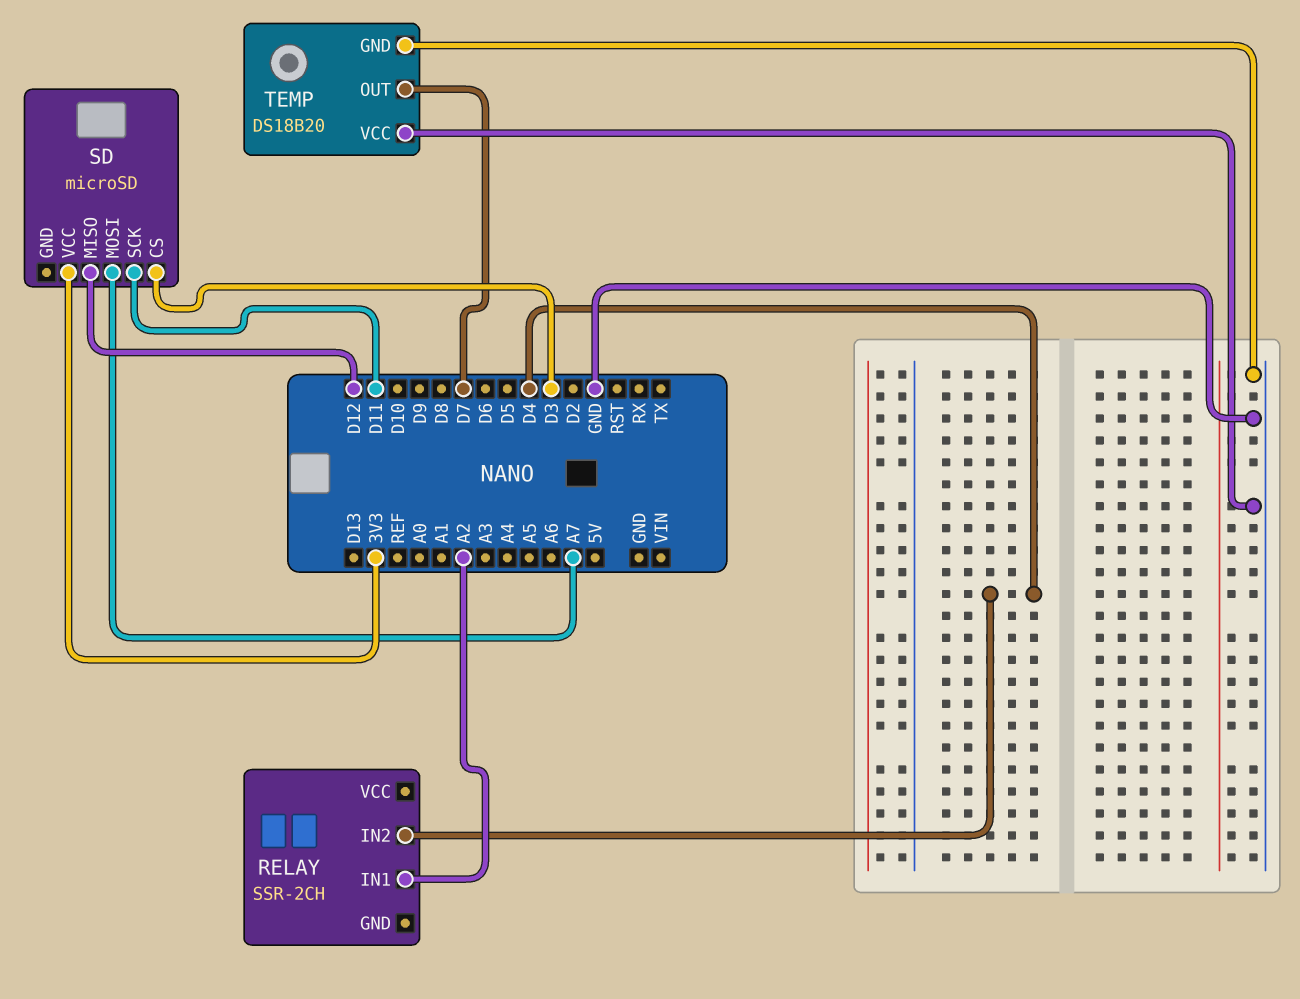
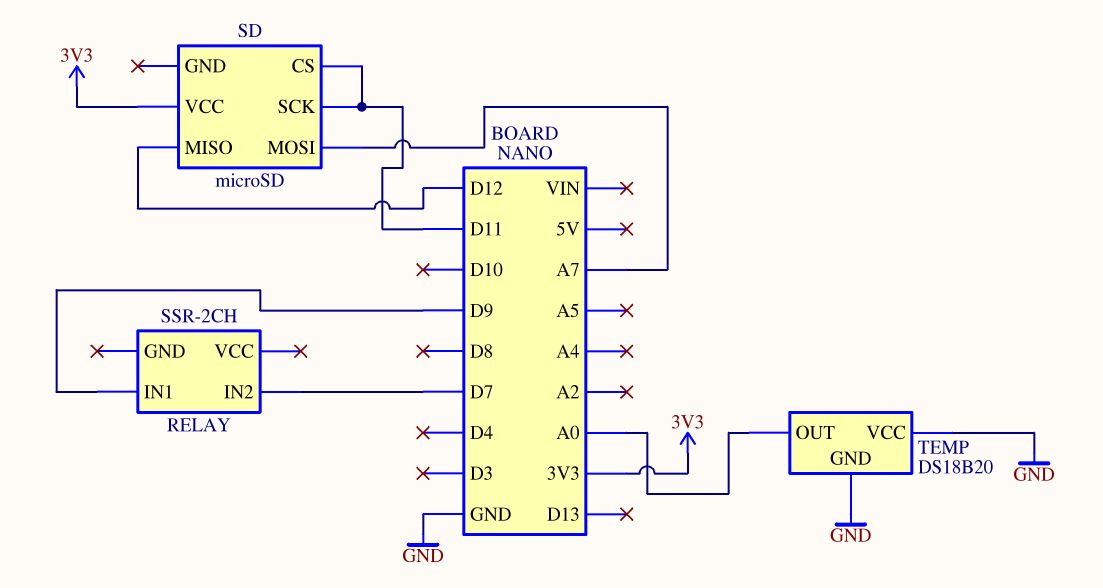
RELAY pin IN1: A2 -> D9
RELAY pin IN2: D4 -> D7
SD pin CS: D3 -> D11
TEMP pin OUT: D7 -> A0

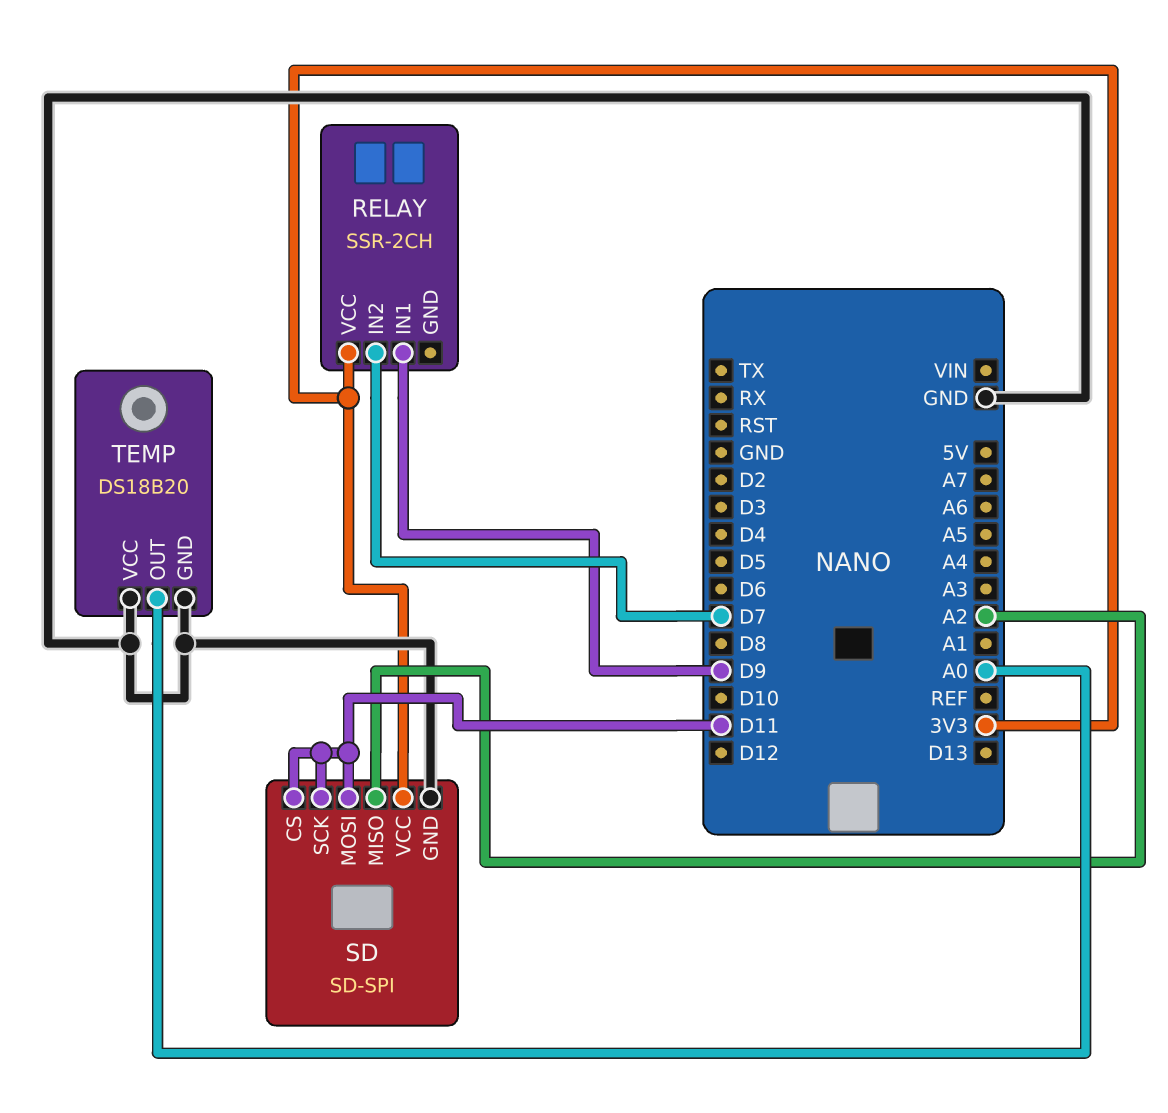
RELAY pin VCC: none -> 3V3
SD: microSD -> SD-SPI
SD pin GND: none -> GND
SD pin MISO: D12 -> A2
SD pin MOSI: A7 -> D11

